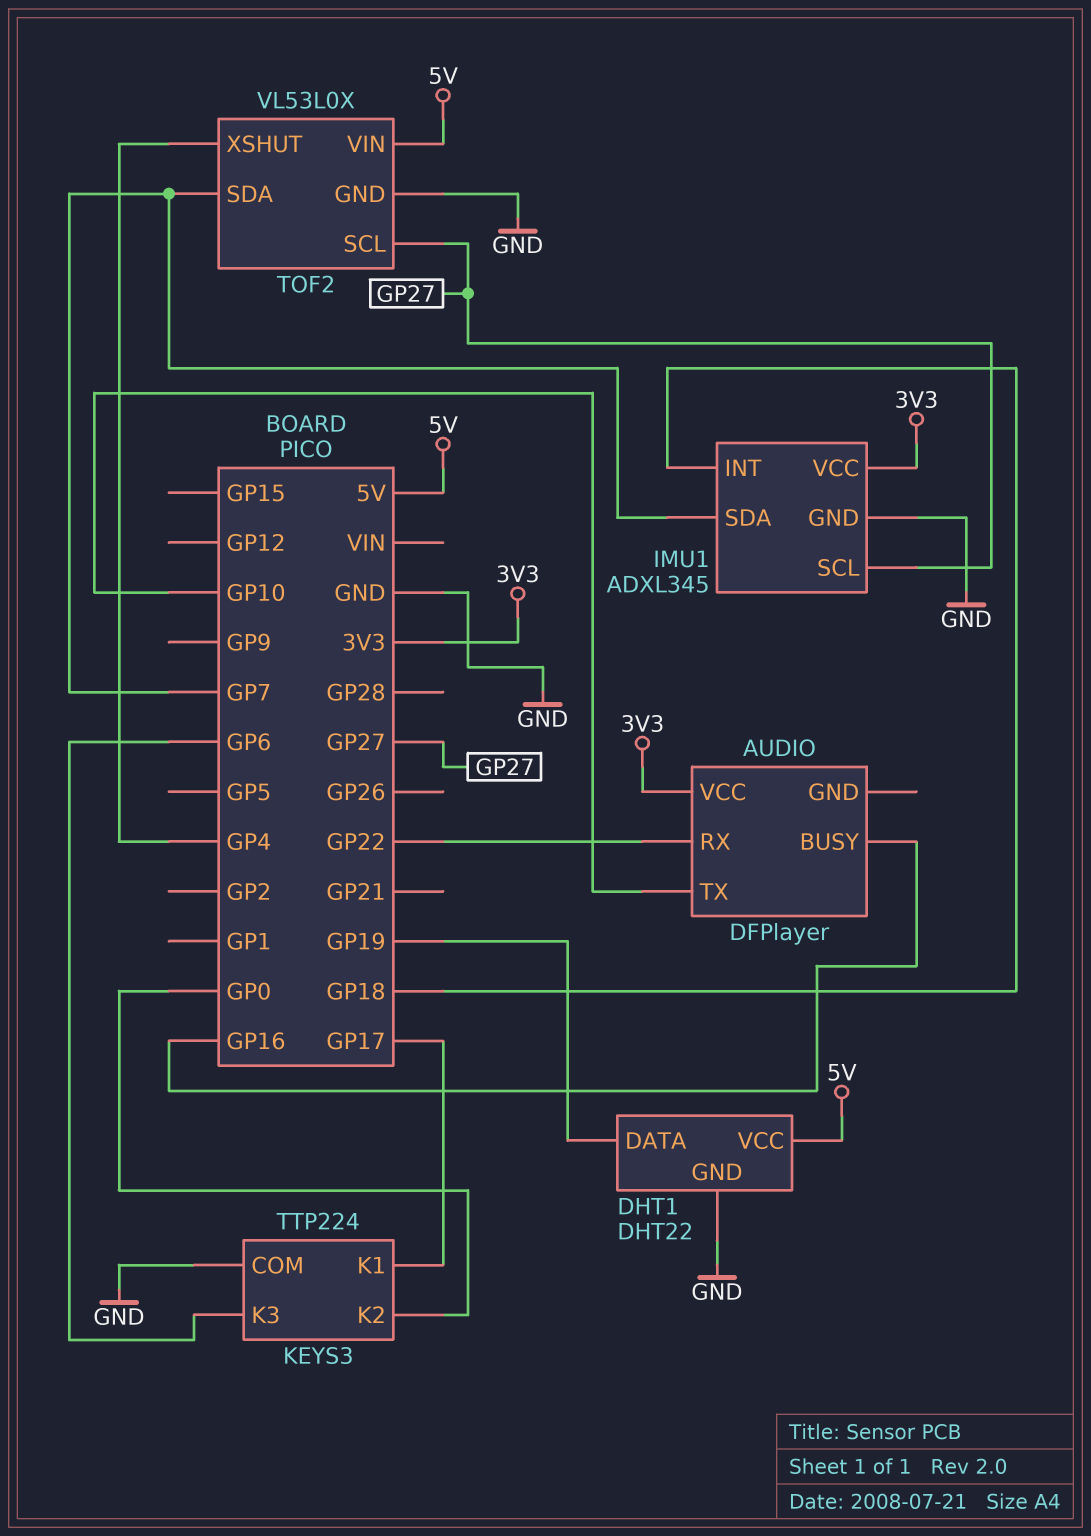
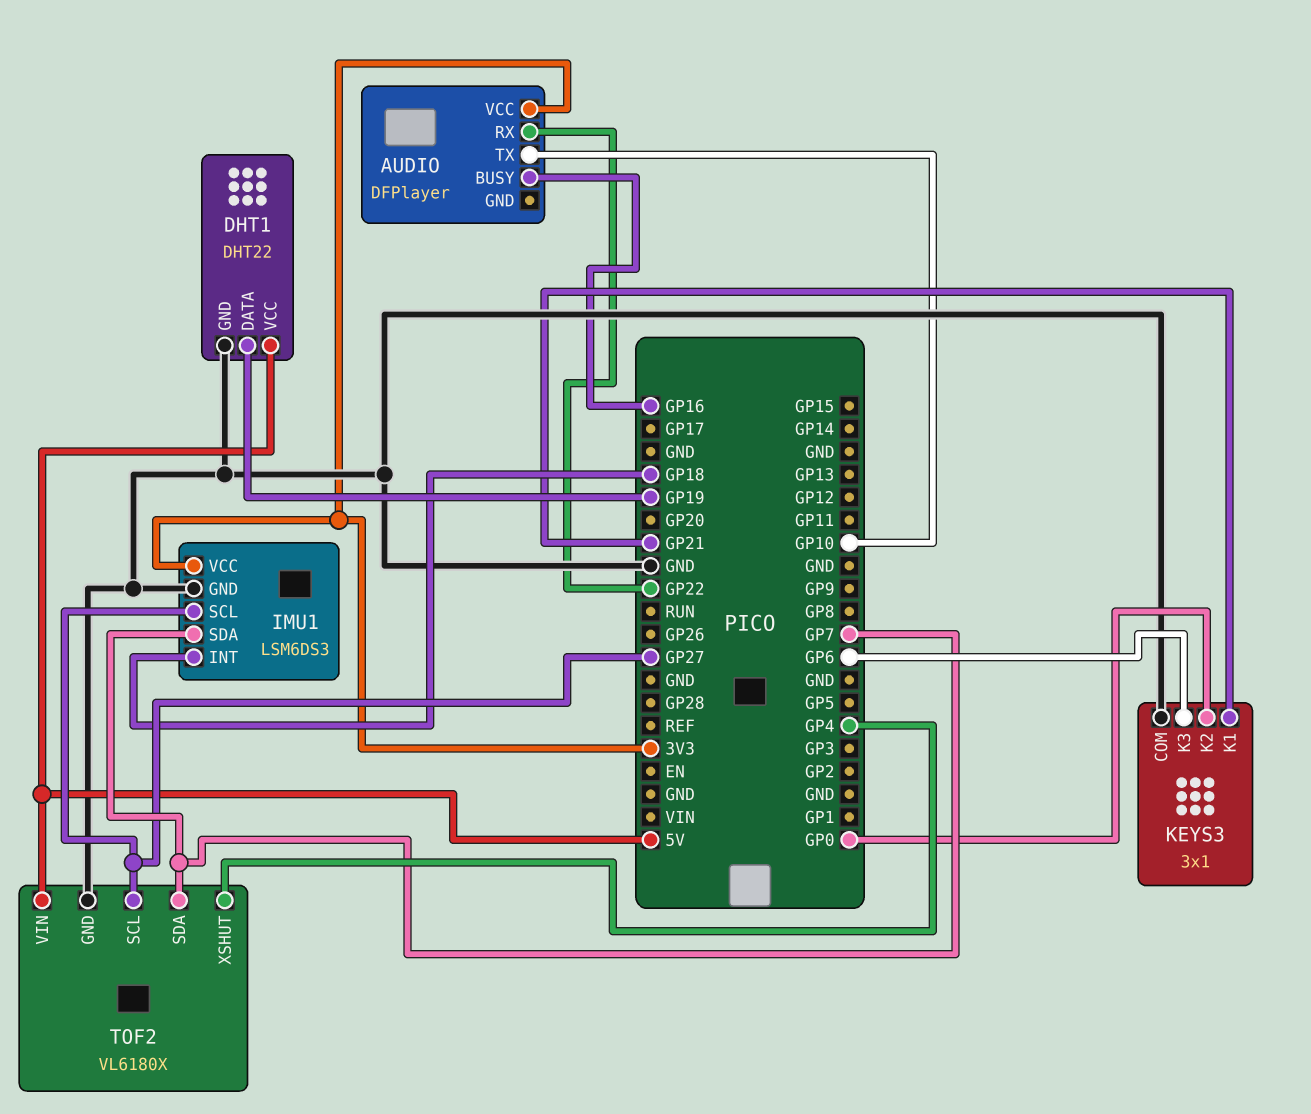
IMU1: ADXL345 -> LSM6DS3
KEYS3: TTP224 -> 3x1
KEYS3 pin K1: GP17 -> GP21
TOF2: VL53L0X -> VL6180X

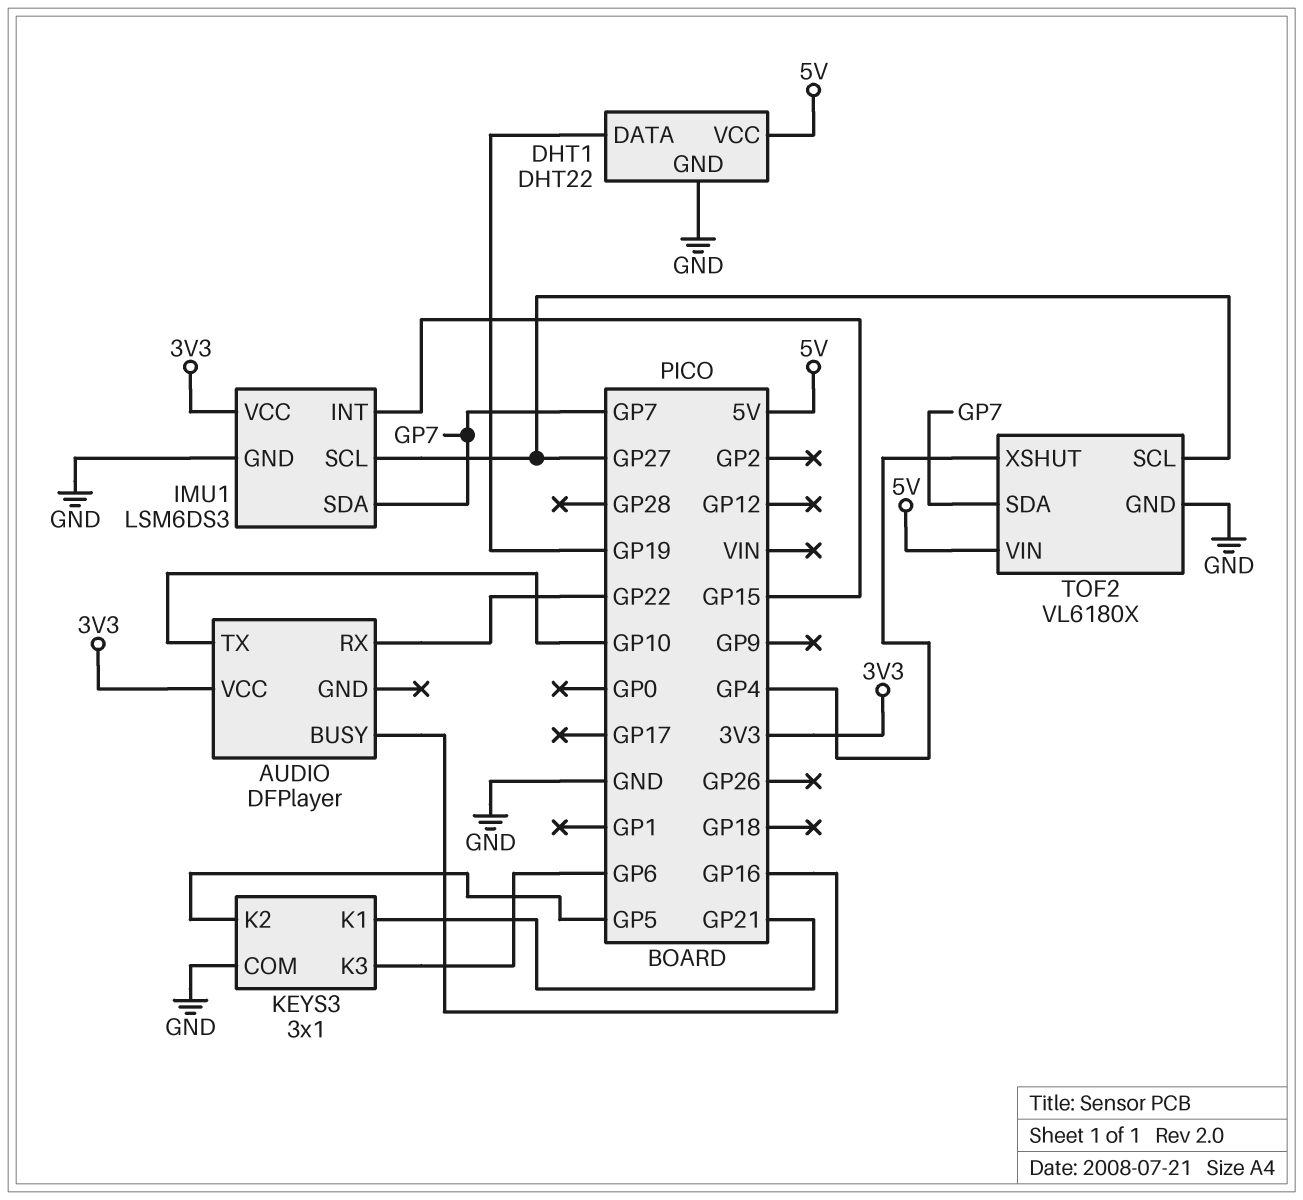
IMU1 pin INT: GP18 -> GP15
KEYS3 pin K2: GP0 -> GP5

